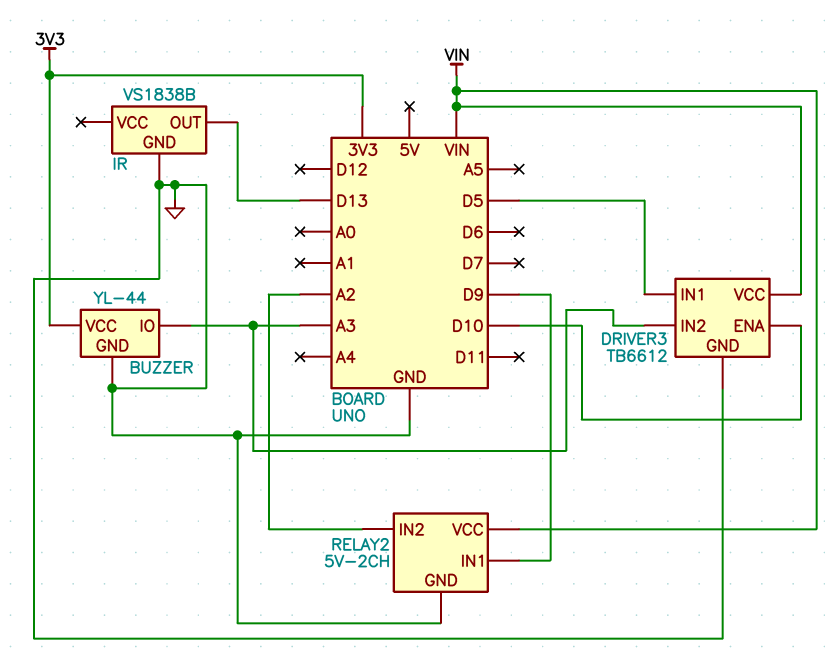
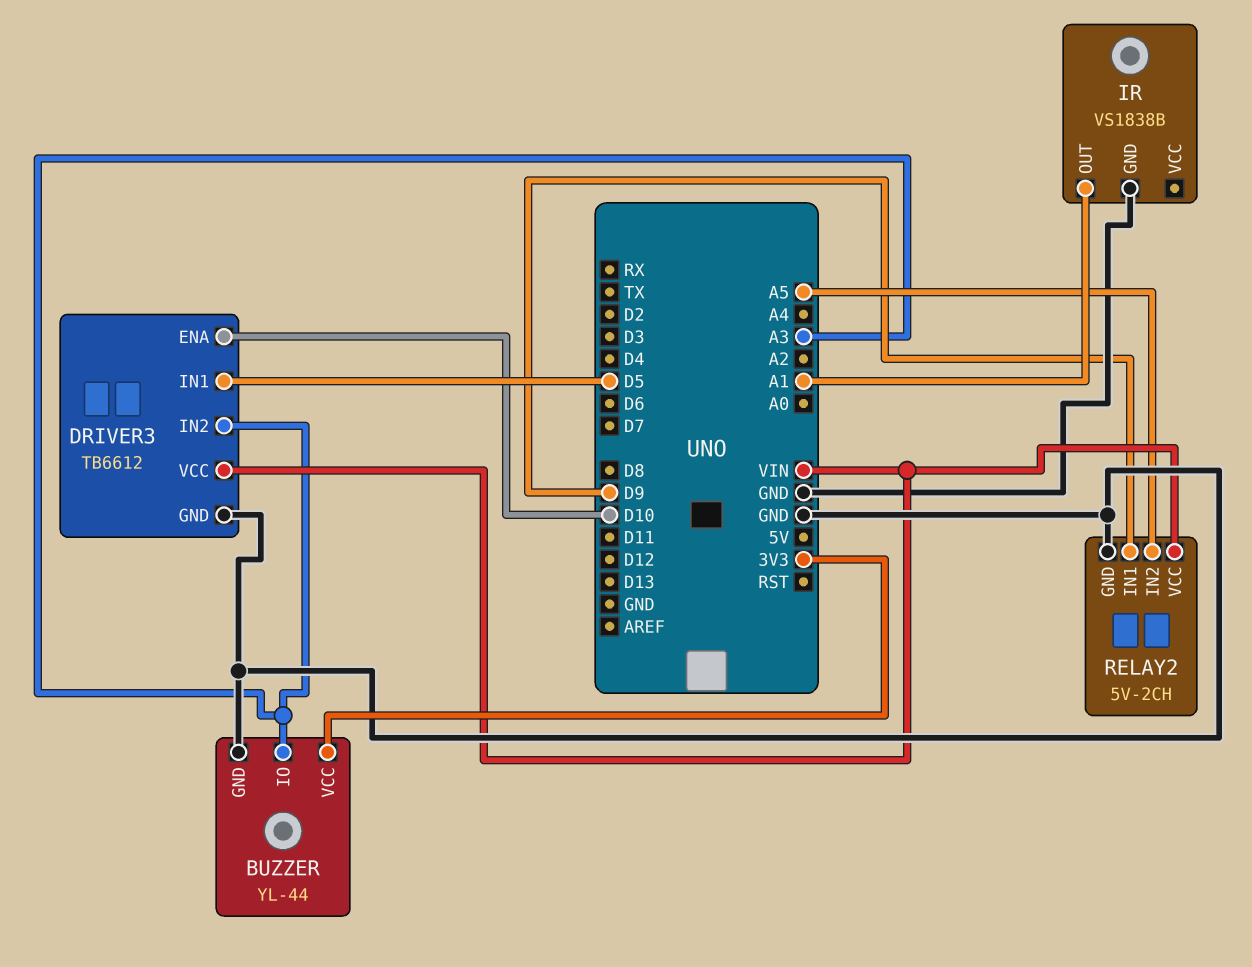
IR pin OUT: D13 -> A1
RELAY2 pin IN2: A2 -> A5

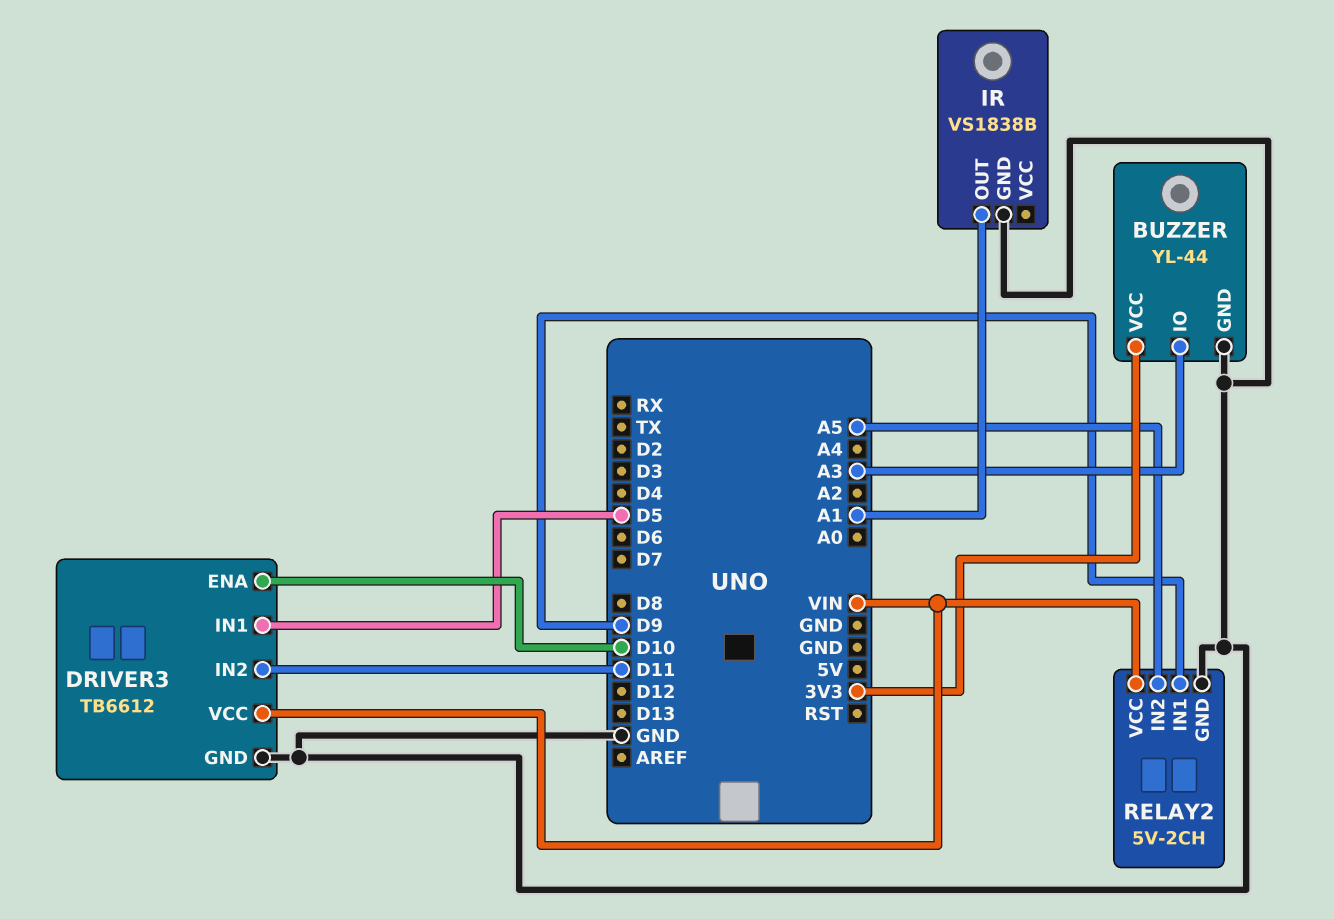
DRIVER3 pin IN2: A3 -> D11

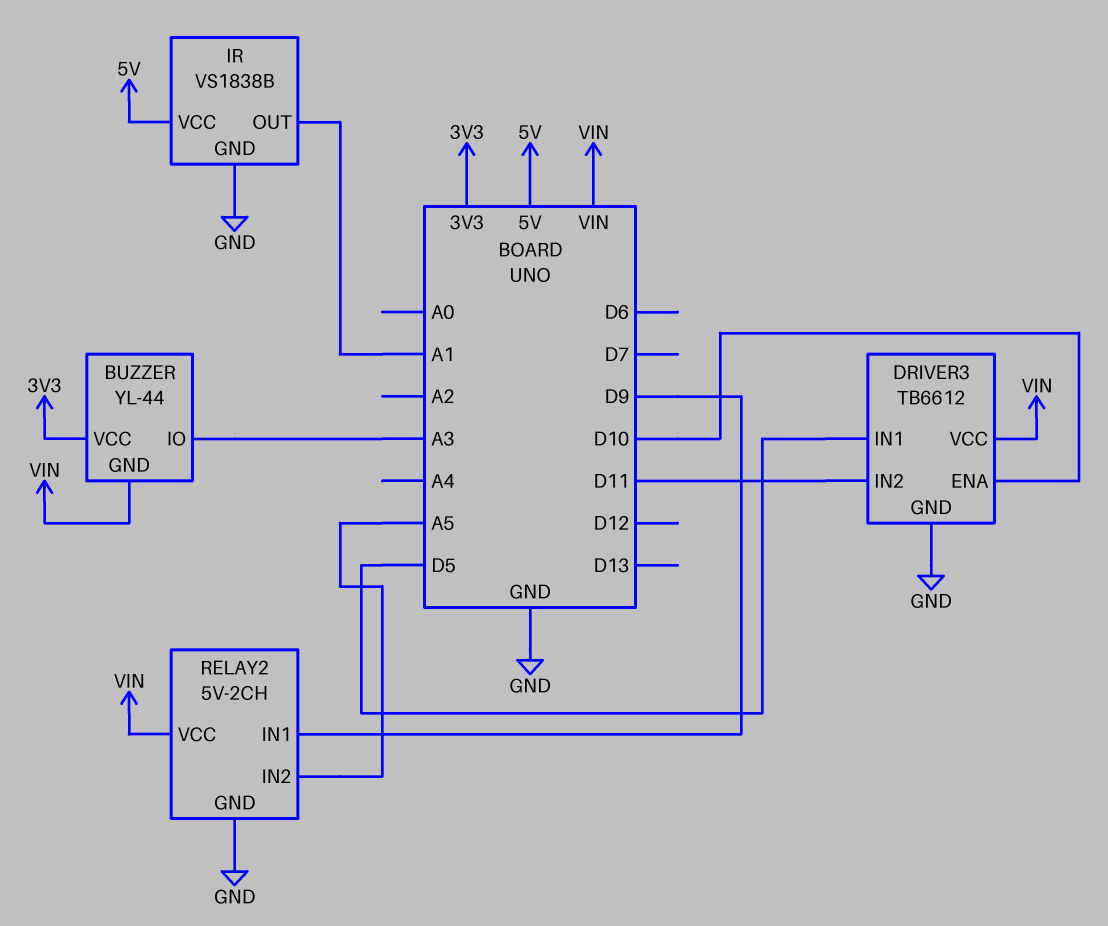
BUZZER pin GND: GND -> VIN
IR pin VCC: none -> 5V

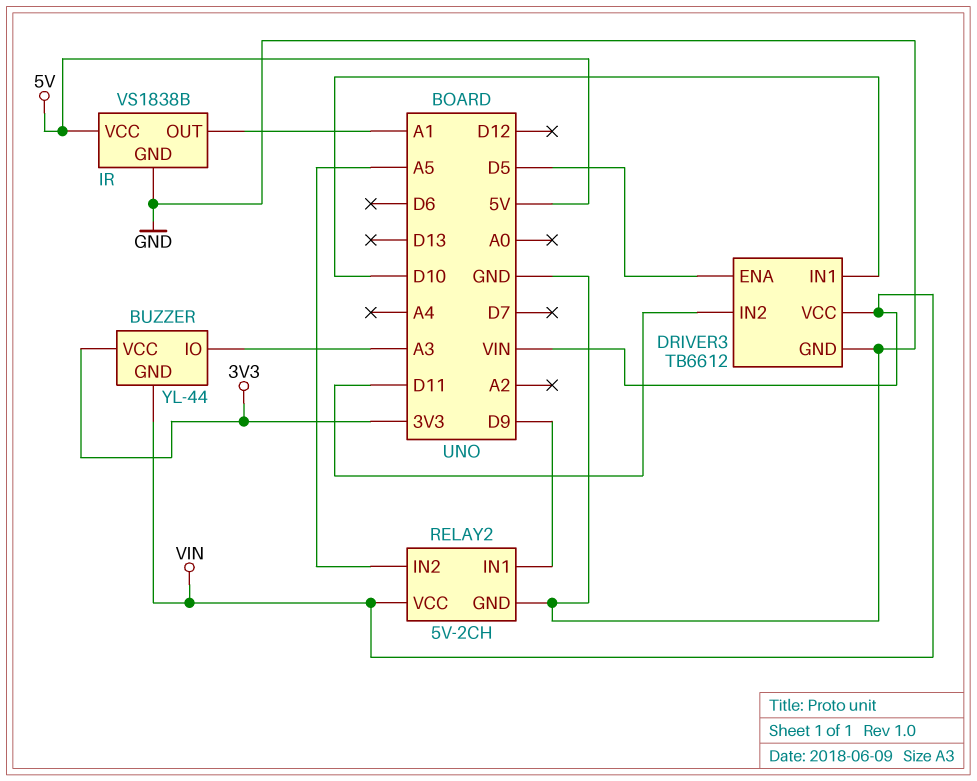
DRIVER3 pin ENA: D10 -> D5
DRIVER3 pin IN1: D5 -> D10

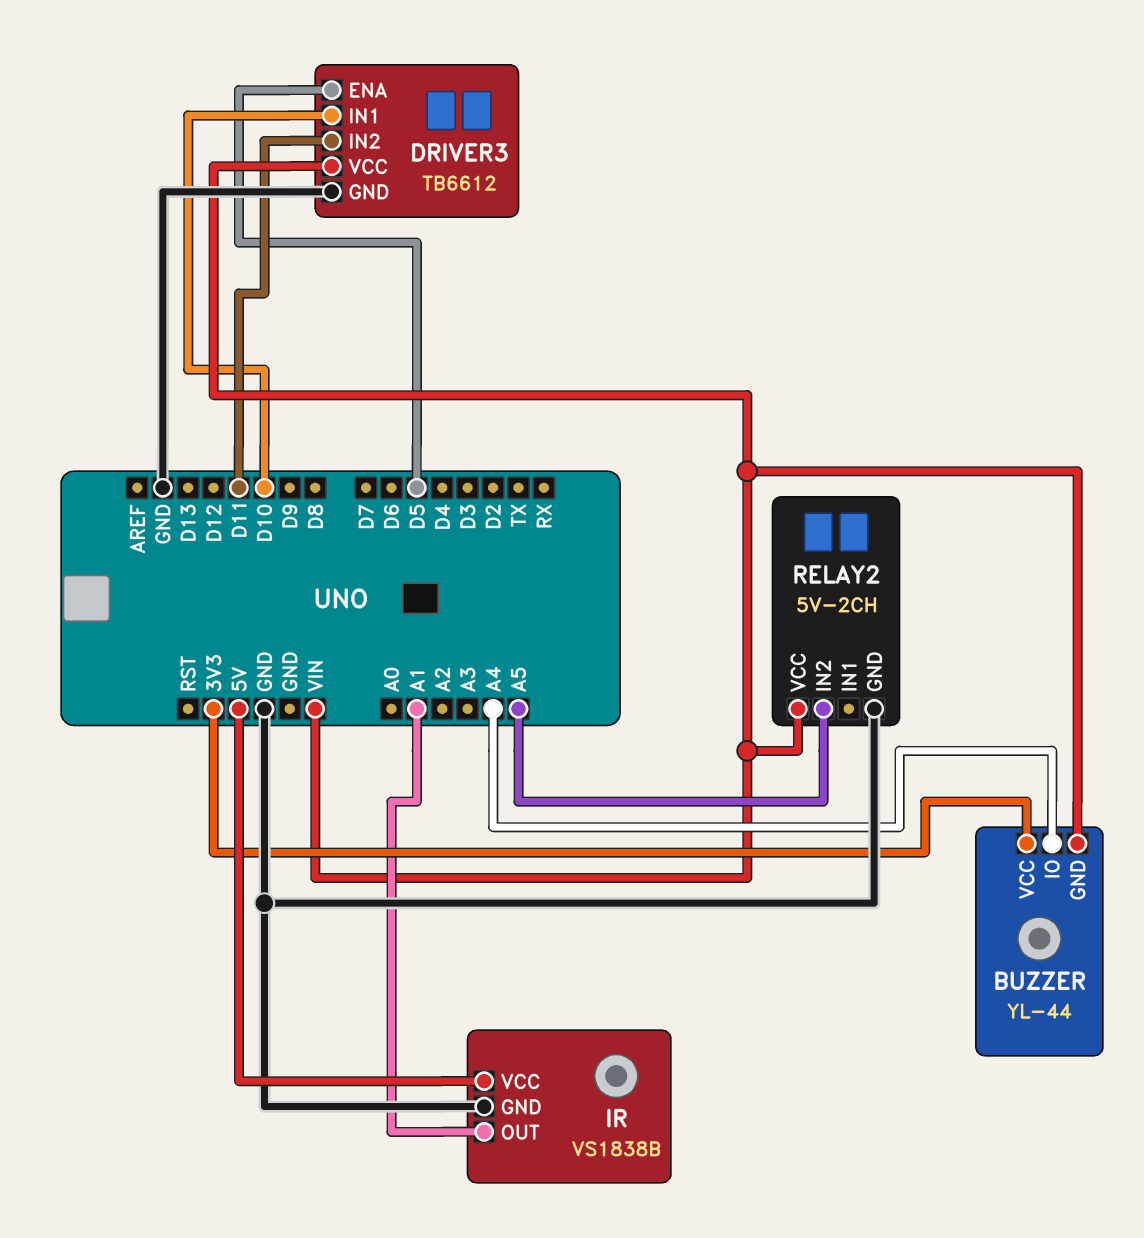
BUZZER pin IO: A3 -> A4
RELAY2 pin IN1: D9 -> none

